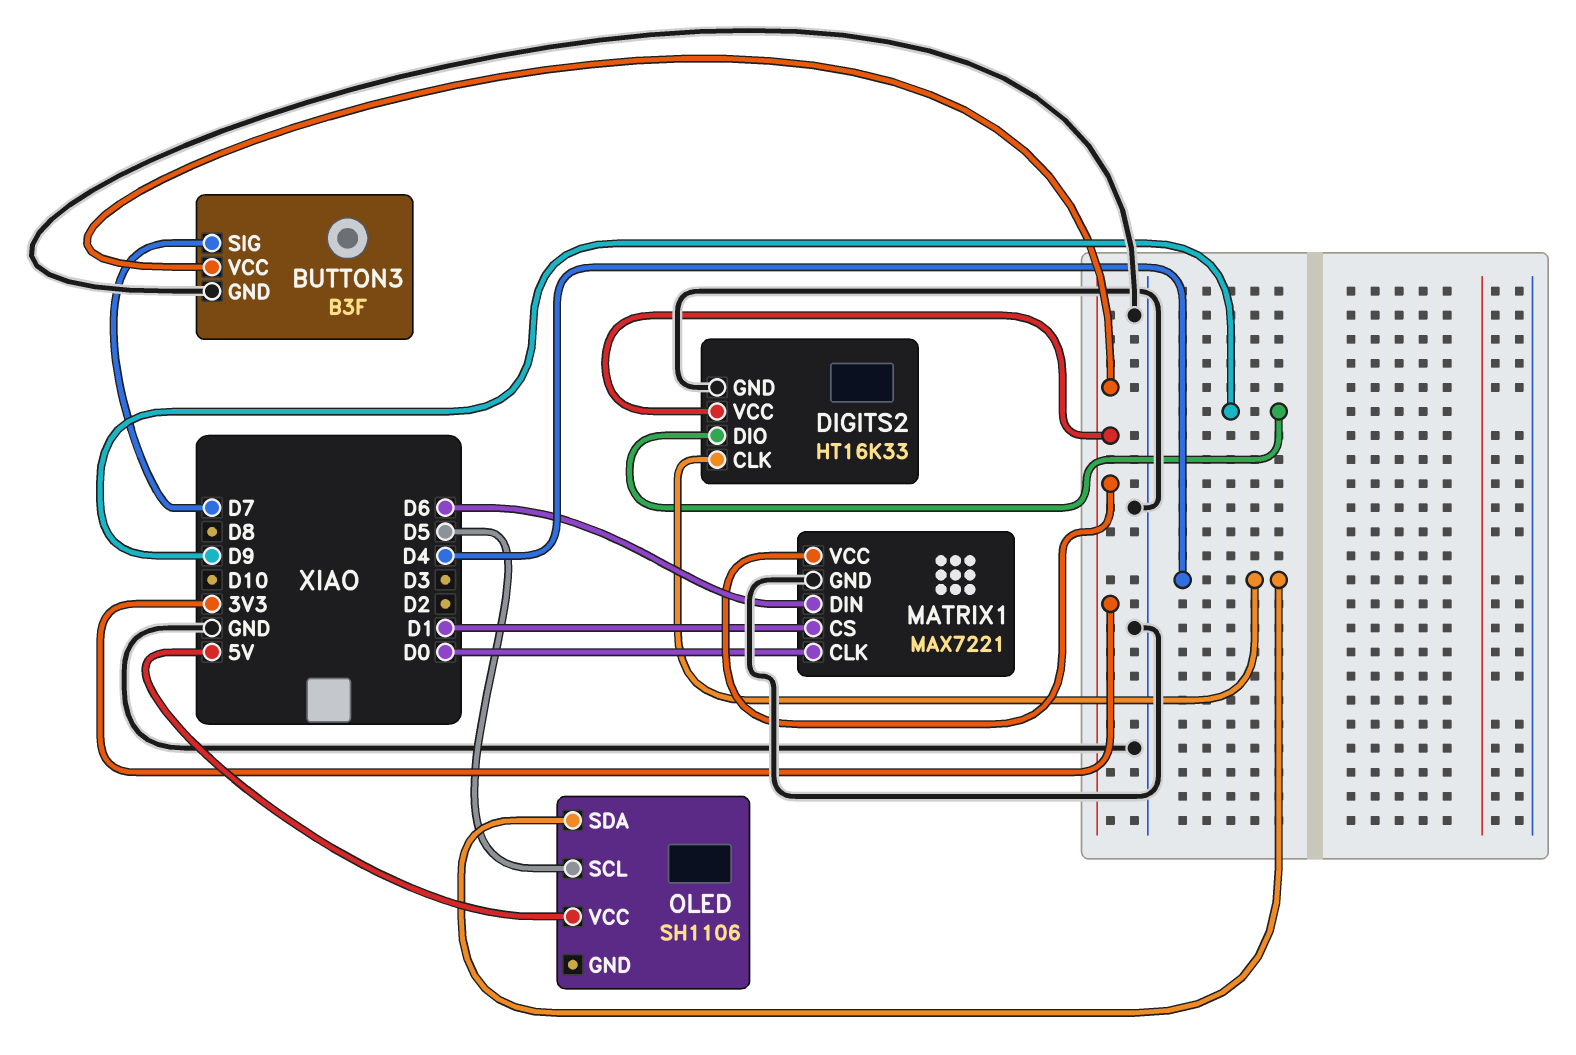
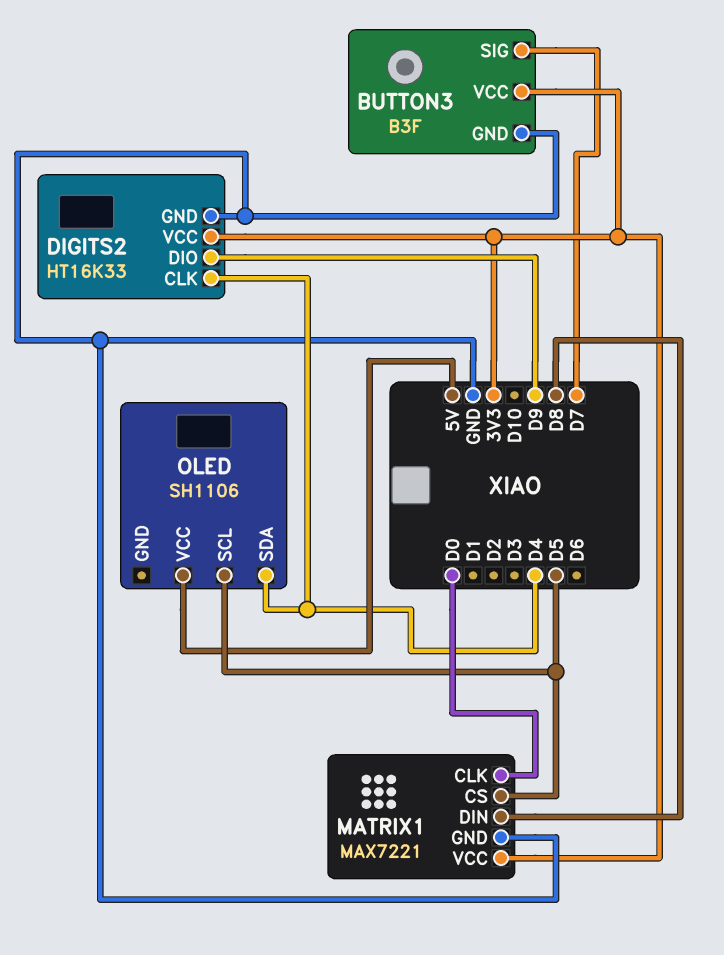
MATRIX1 pin CS: D1 -> D5
MATRIX1 pin DIN: D6 -> D8

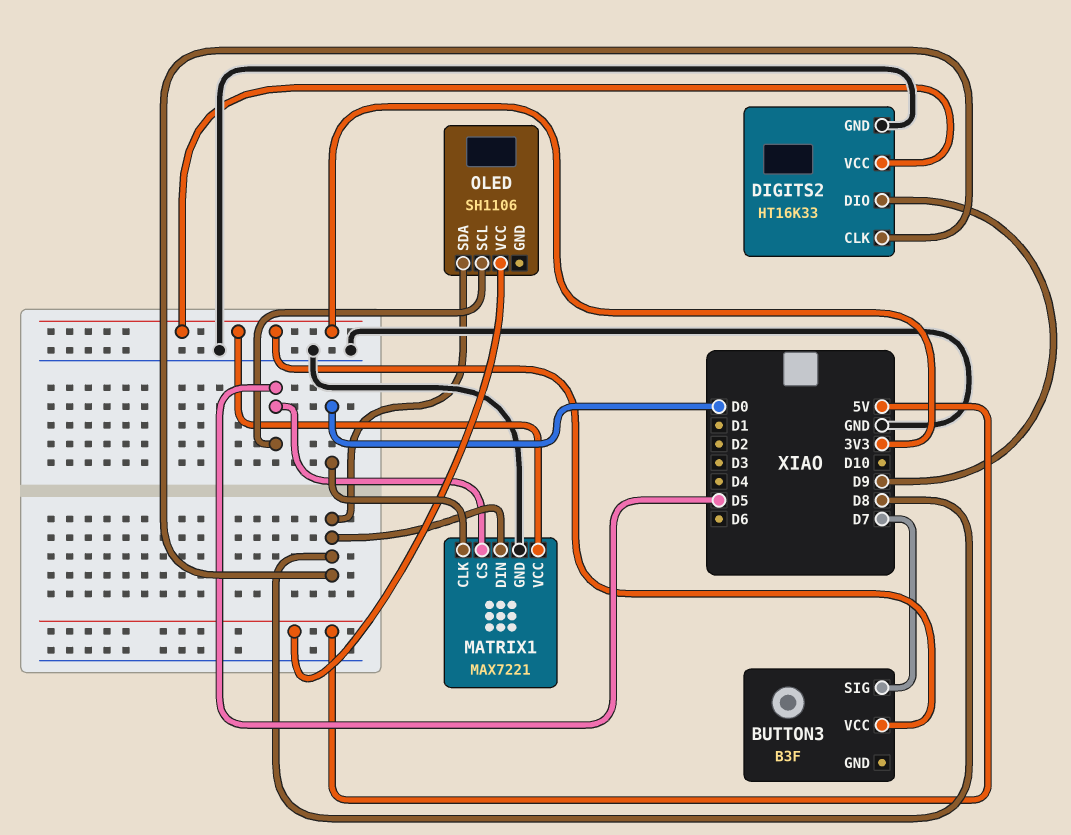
BUTTON3 pin GND: GND -> none
DIGITS2 pin CLK: D4 -> D8
OLED pin SDA: D4 -> D8

